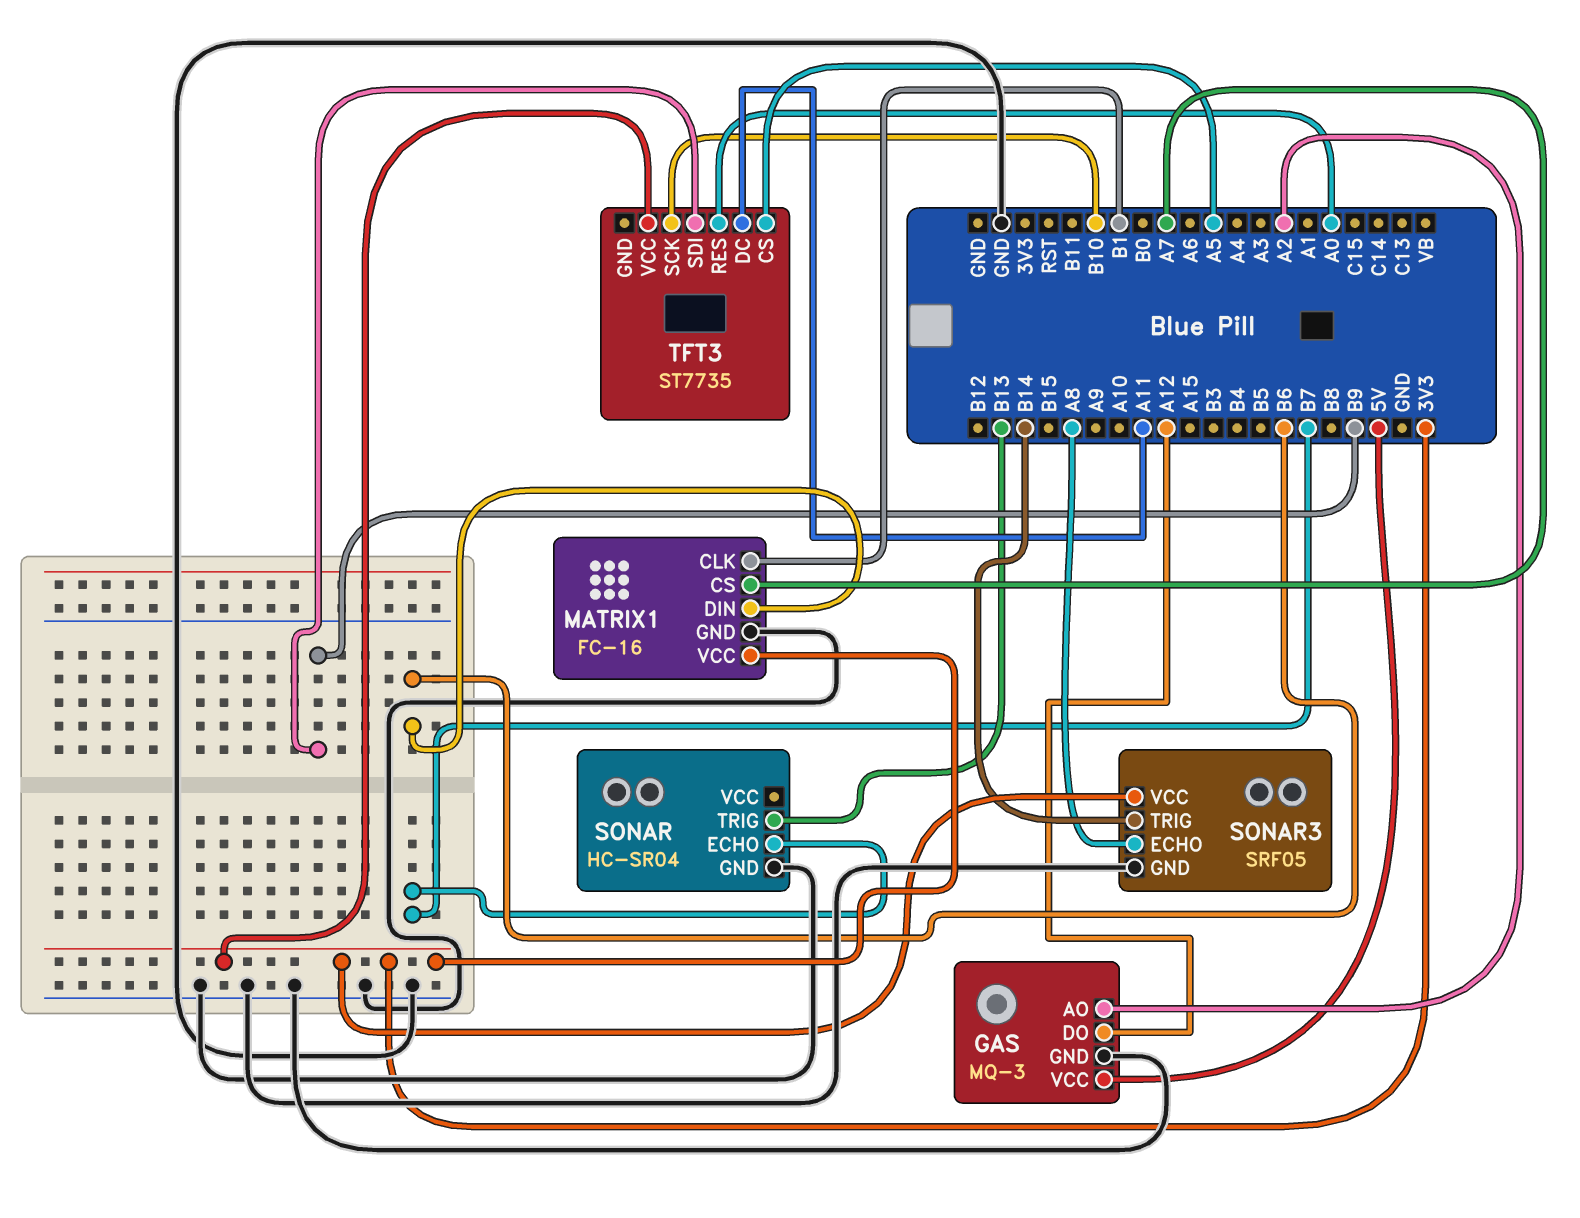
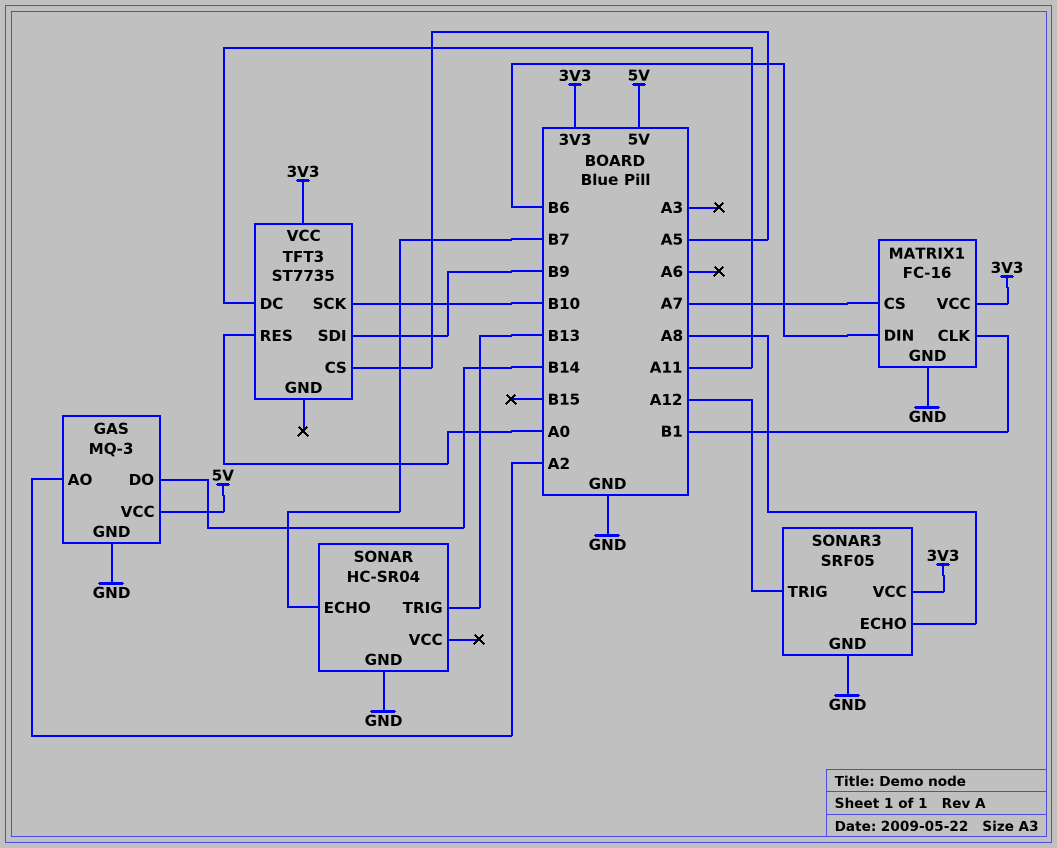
GAS pin DO: A12 -> B14
SONAR3 pin TRIG: B14 -> A12

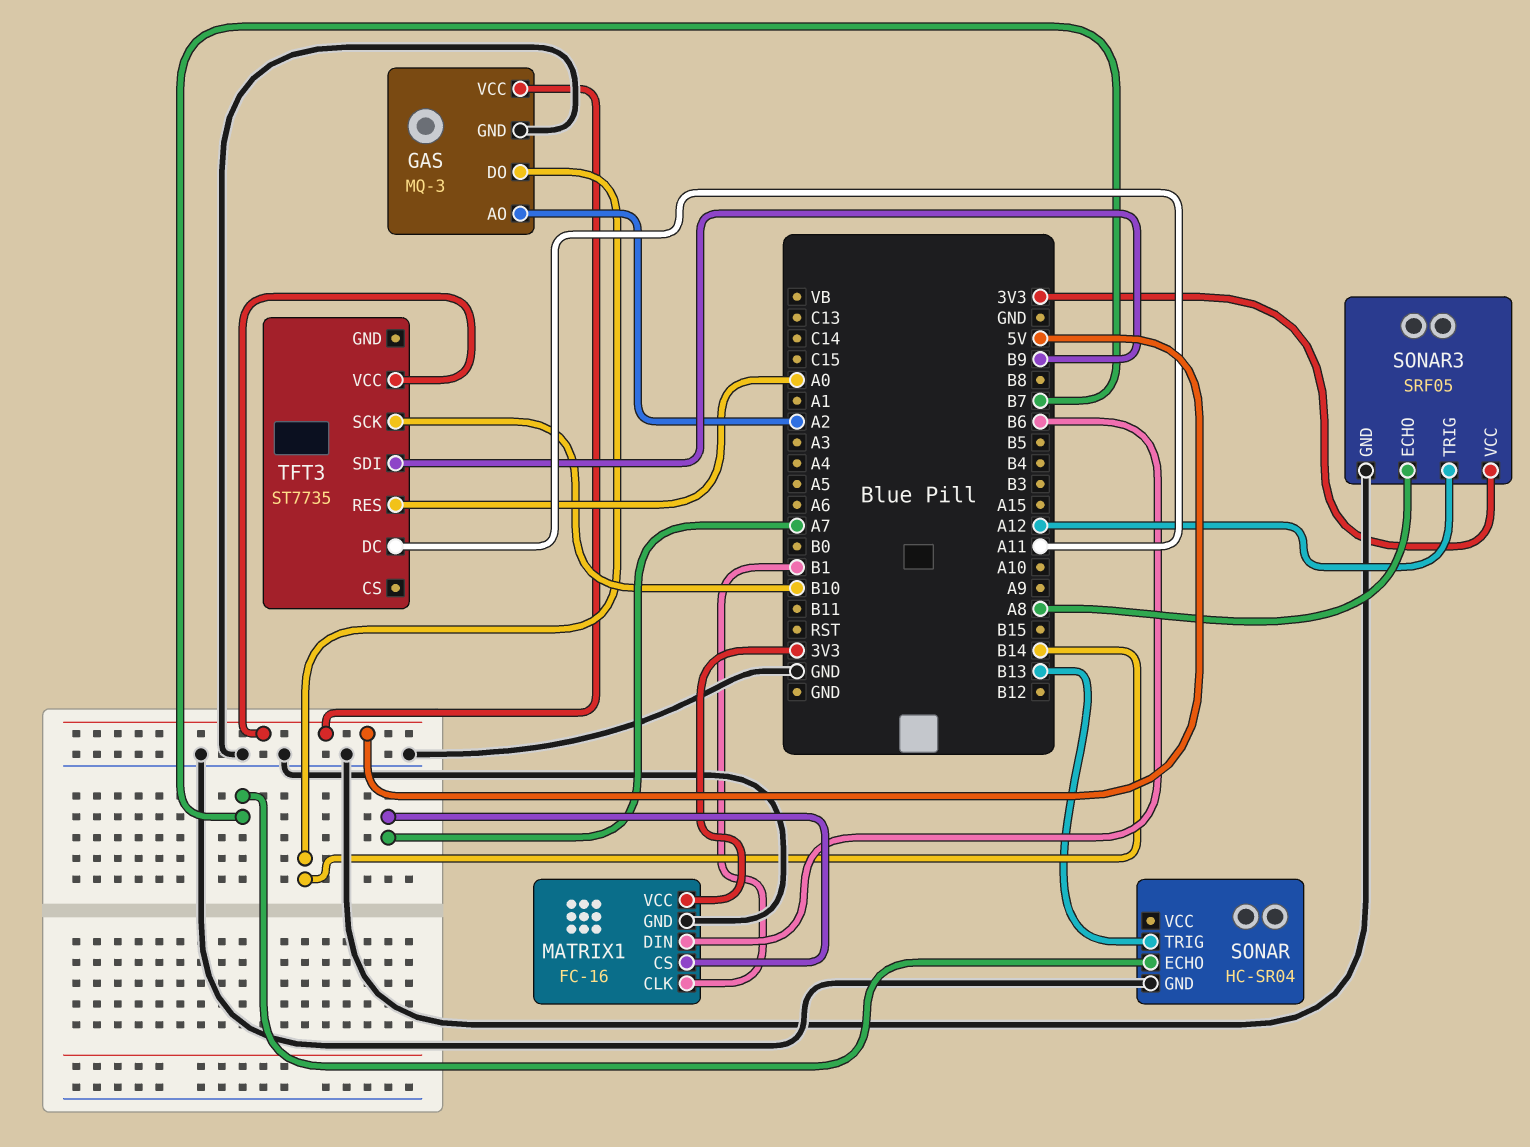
TFT3 pin CS: A5 -> none
TFT3 pin VCC: 3V3 -> 5V

